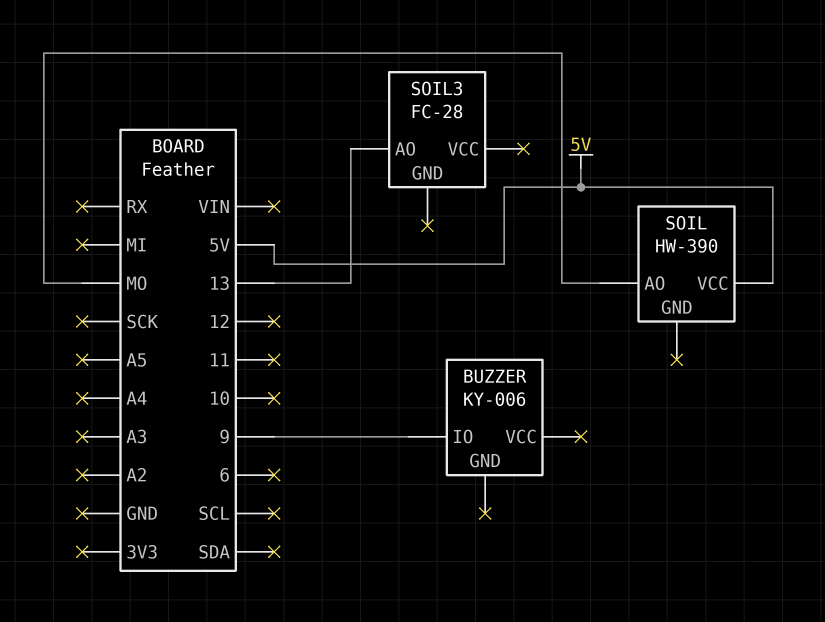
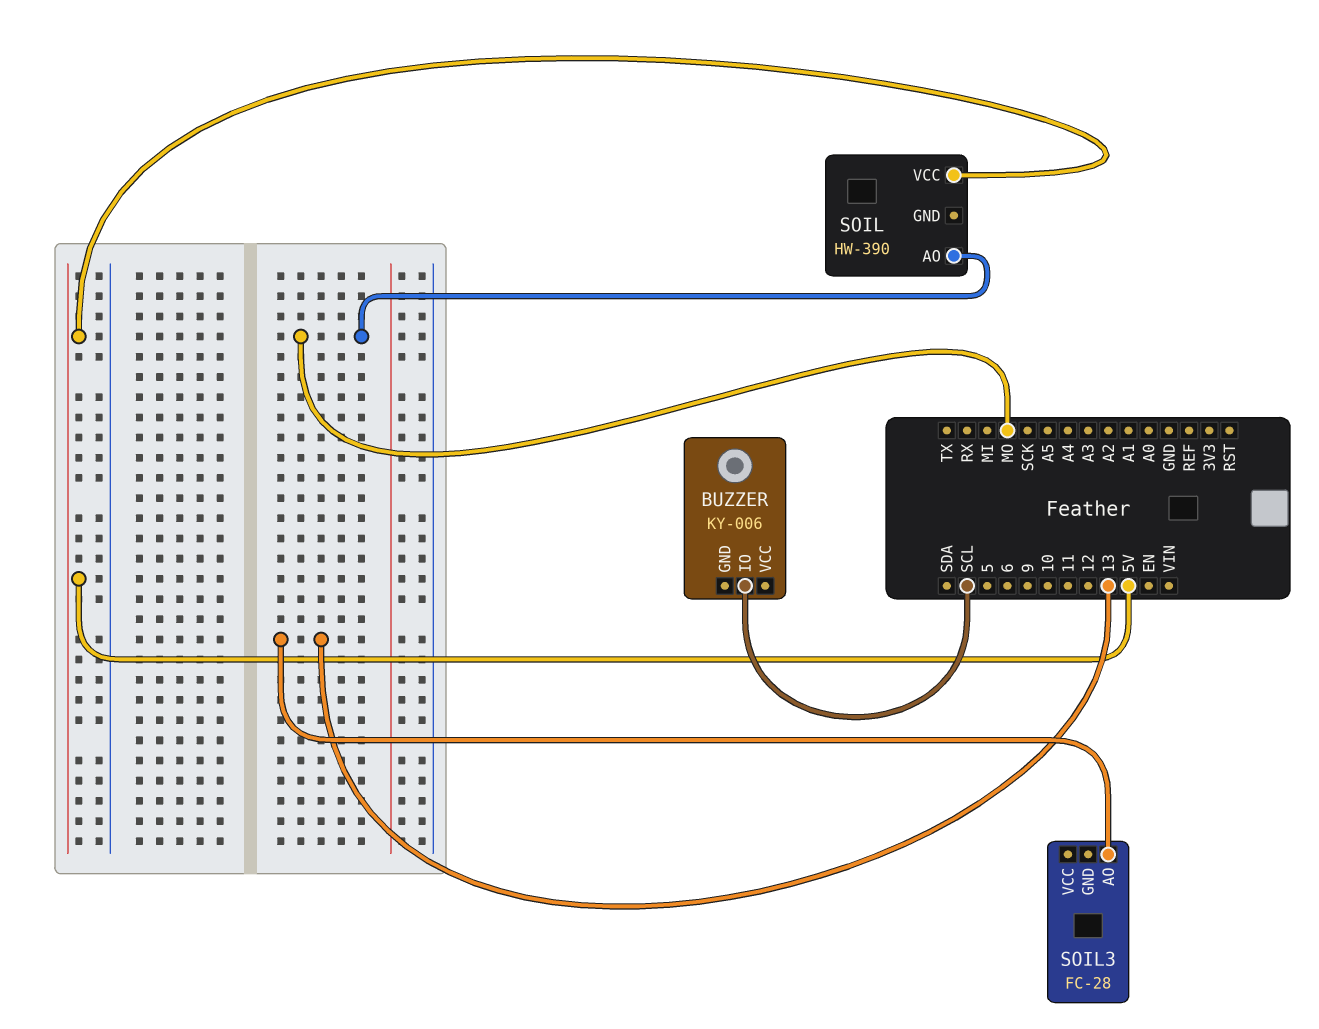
BUZZER pin IO: 9 -> SCL

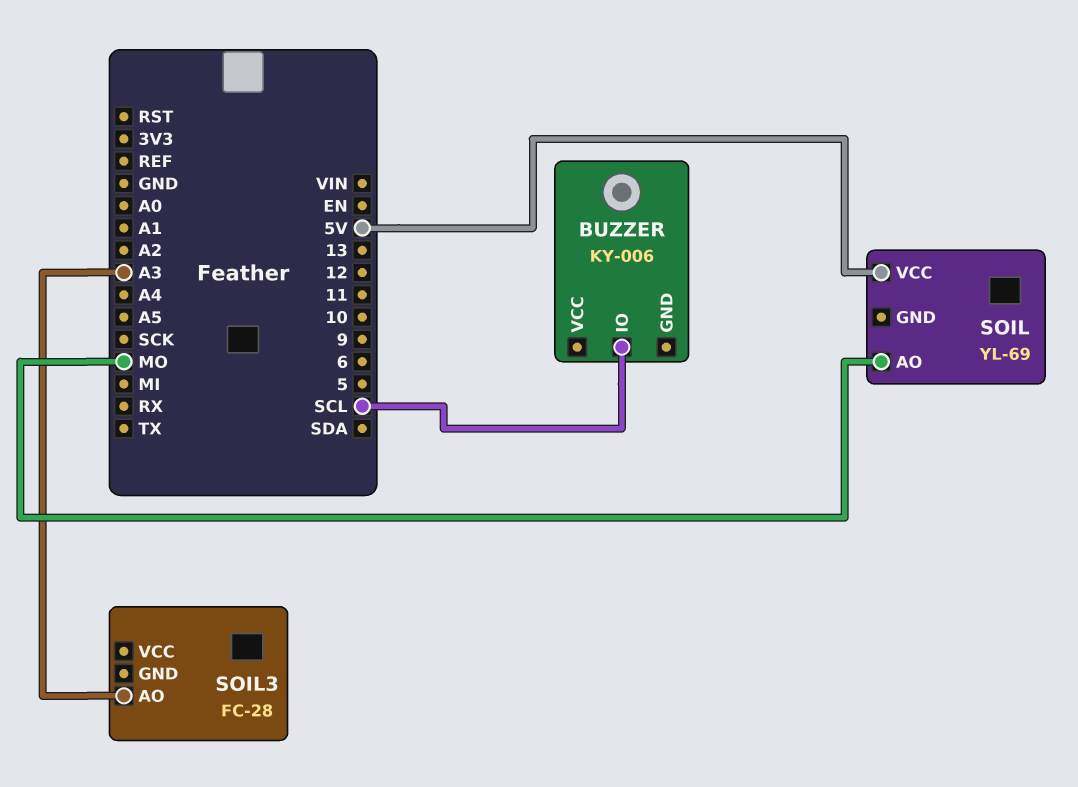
SOIL: HW-390 -> YL-69
SOIL3 pin AO: 13 -> A3

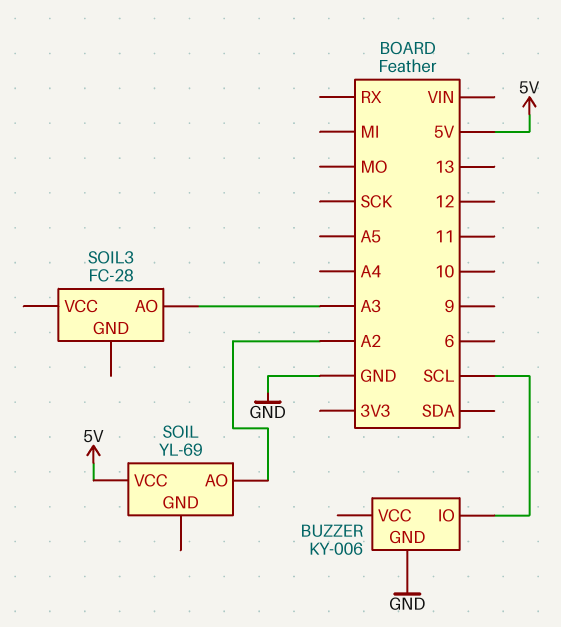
BUZZER pin GND: none -> GND
SOIL pin AO: MO -> A2

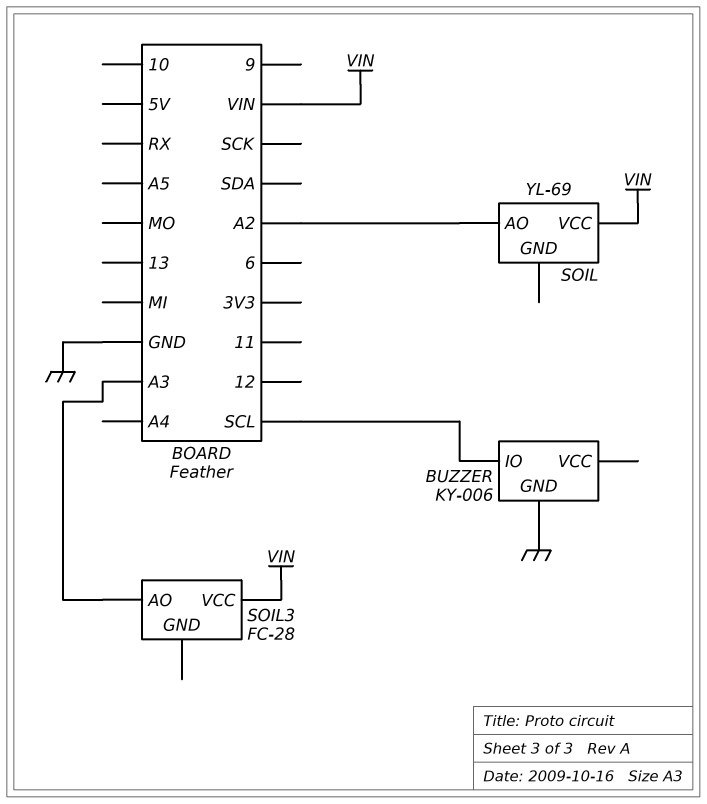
SOIL pin VCC: 5V -> VIN
SOIL3 pin VCC: none -> VIN

